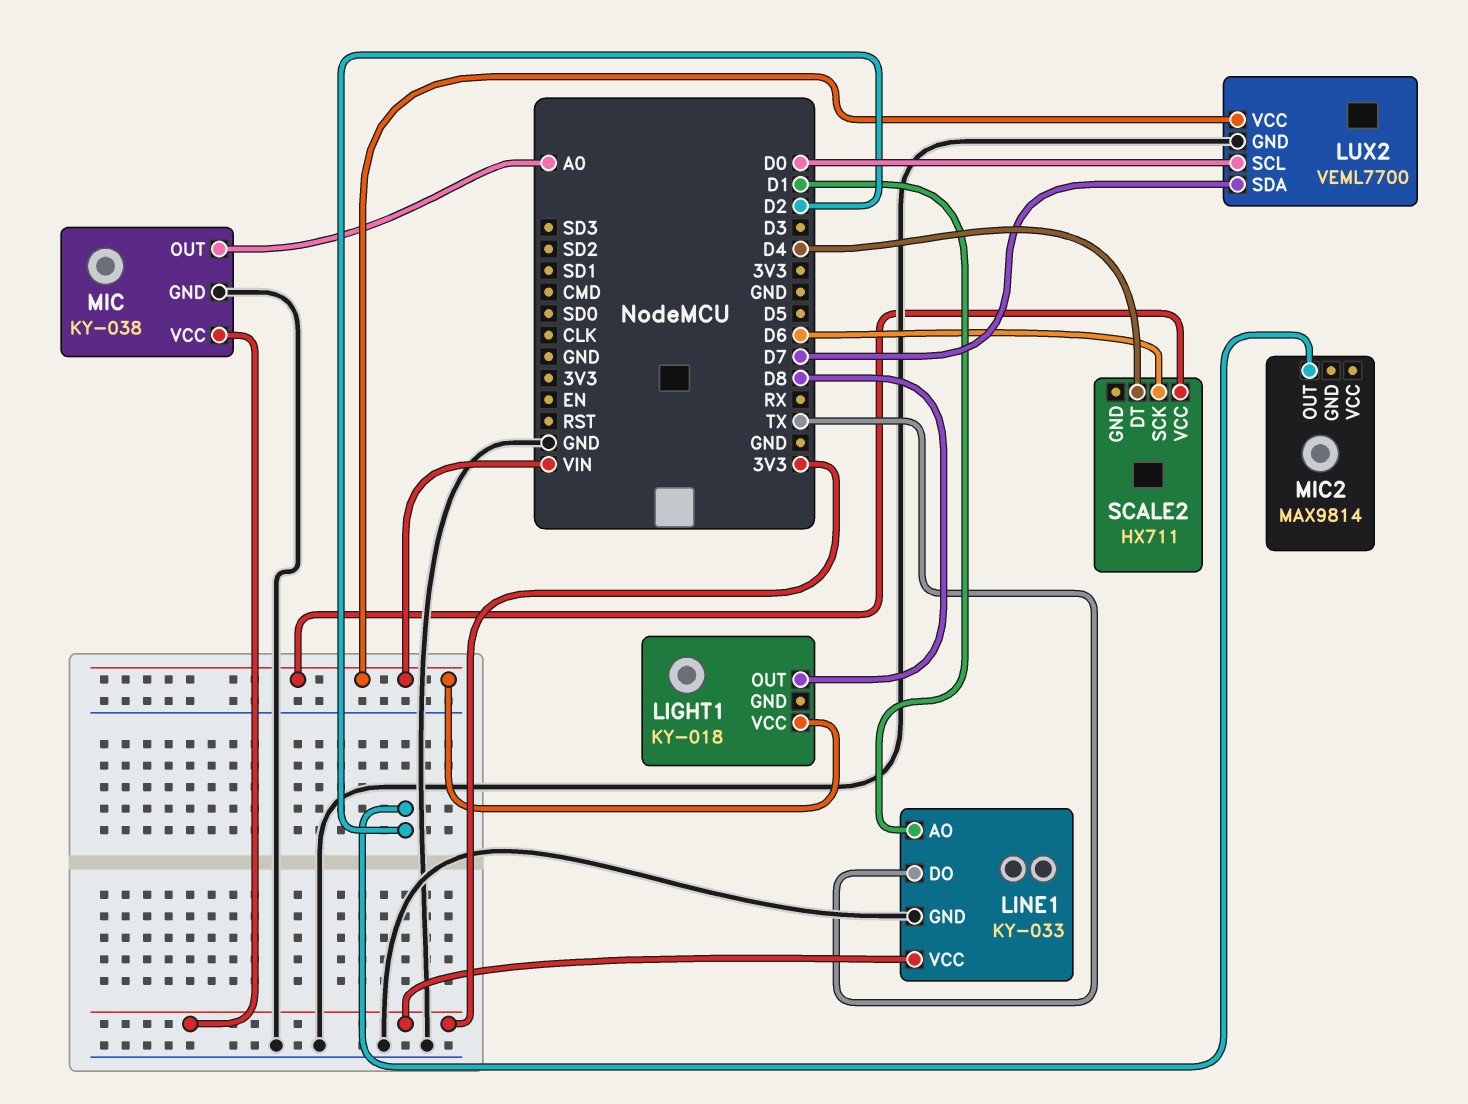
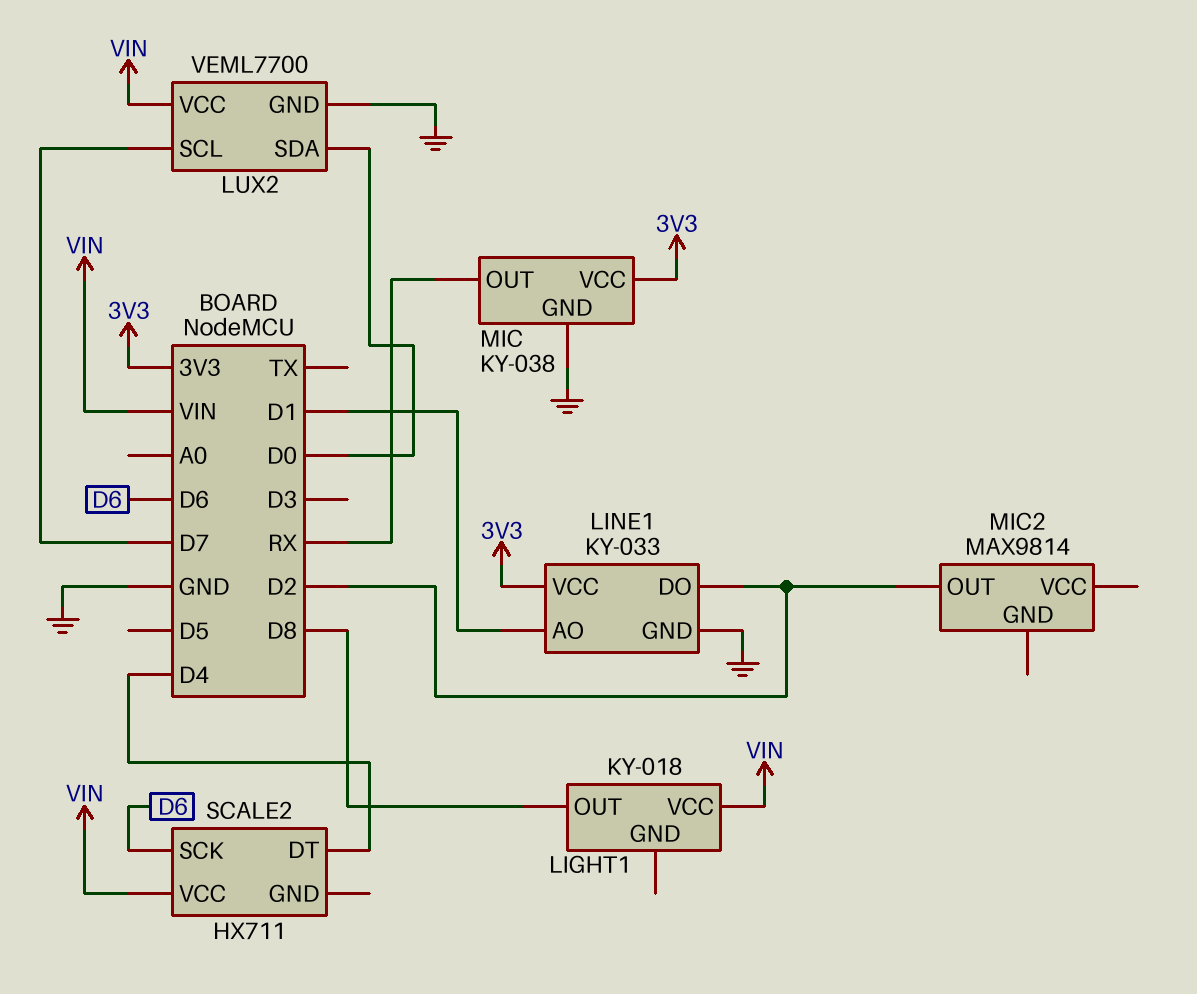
LINE1 pin DO: TX -> D2
LUX2 pin SCL: D0 -> D7
LUX2 pin SDA: D7 -> D0
MIC pin OUT: A0 -> RX

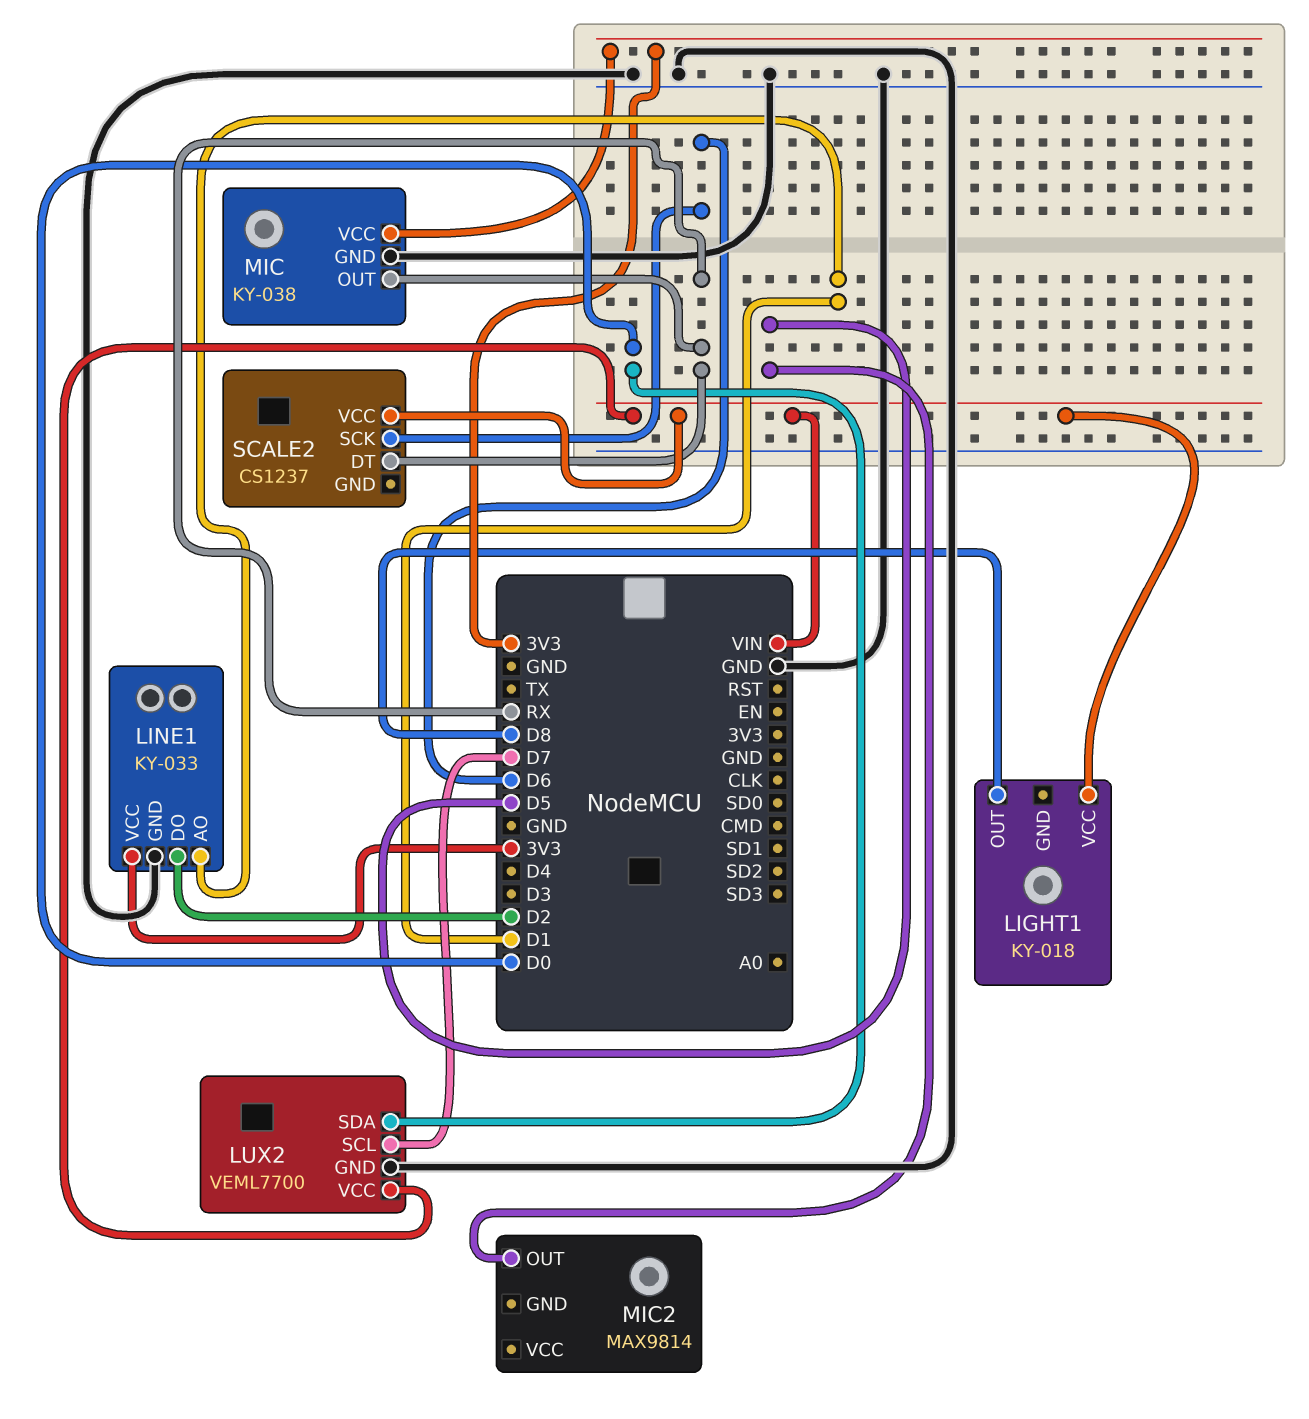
MIC2 pin OUT: D2 -> D5
SCALE2: HX711 -> CS1237
SCALE2 pin DT: D4 -> RX

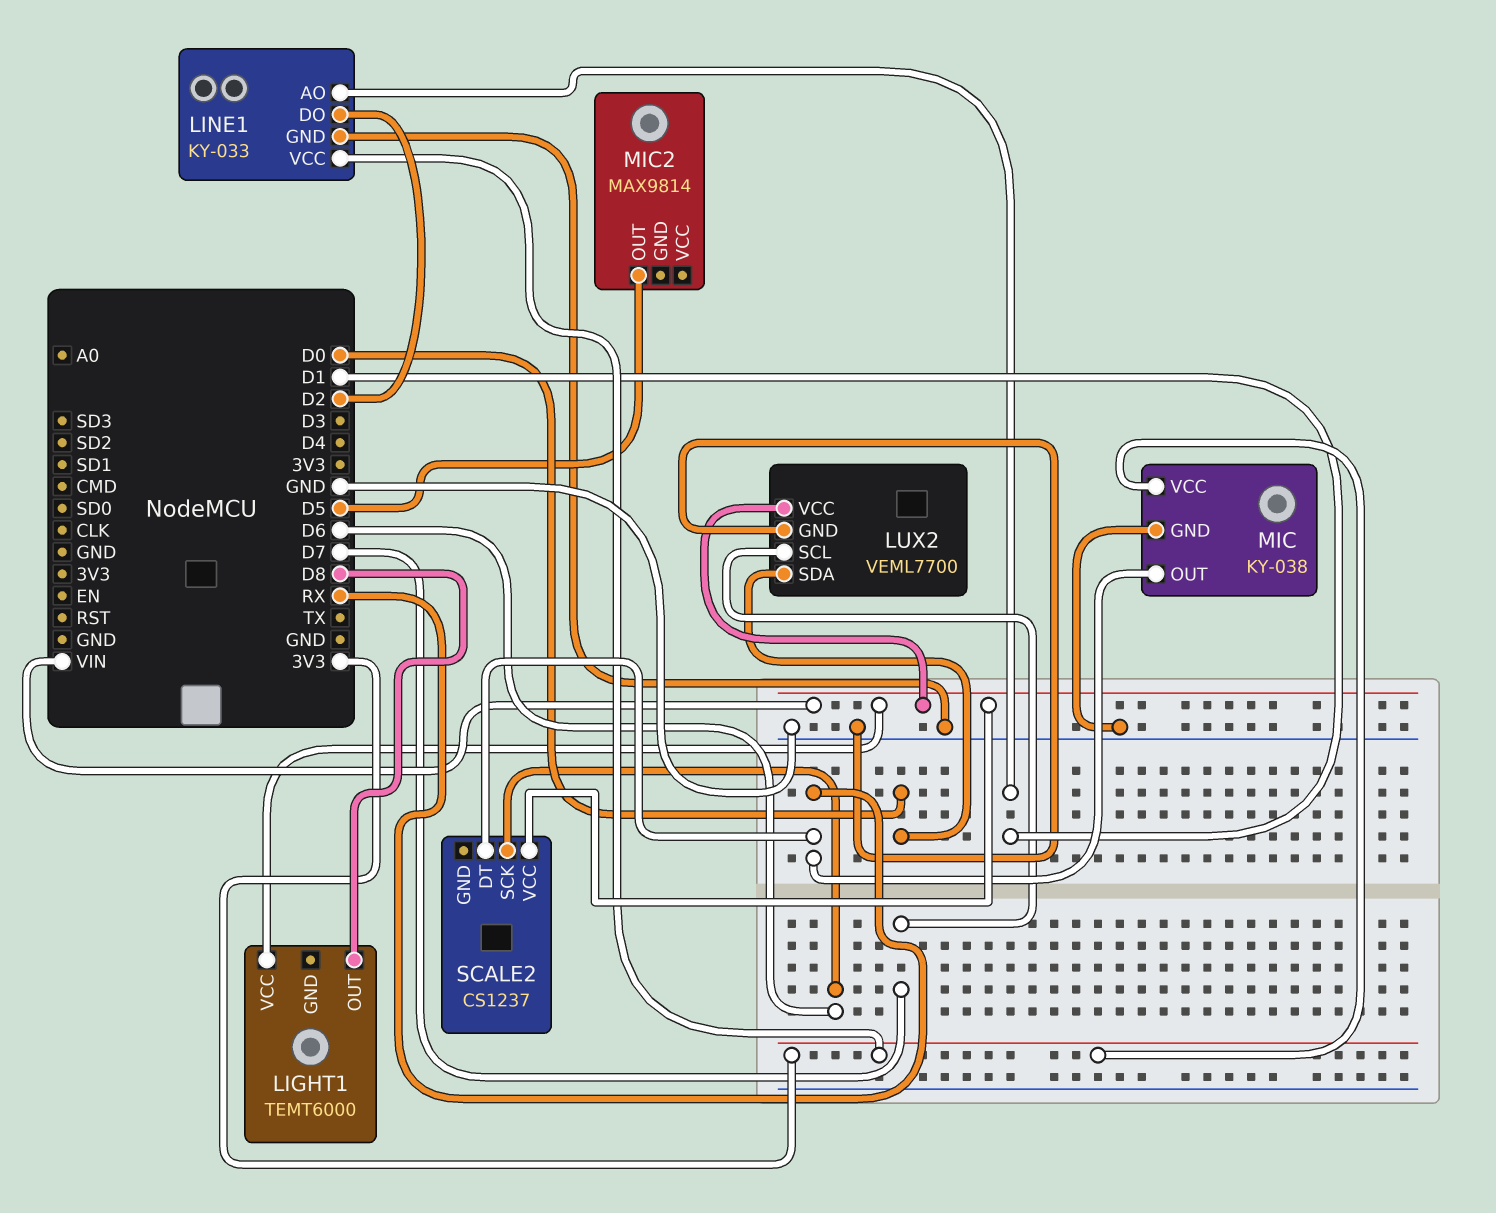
LIGHT1: KY-018 -> TEMT6000

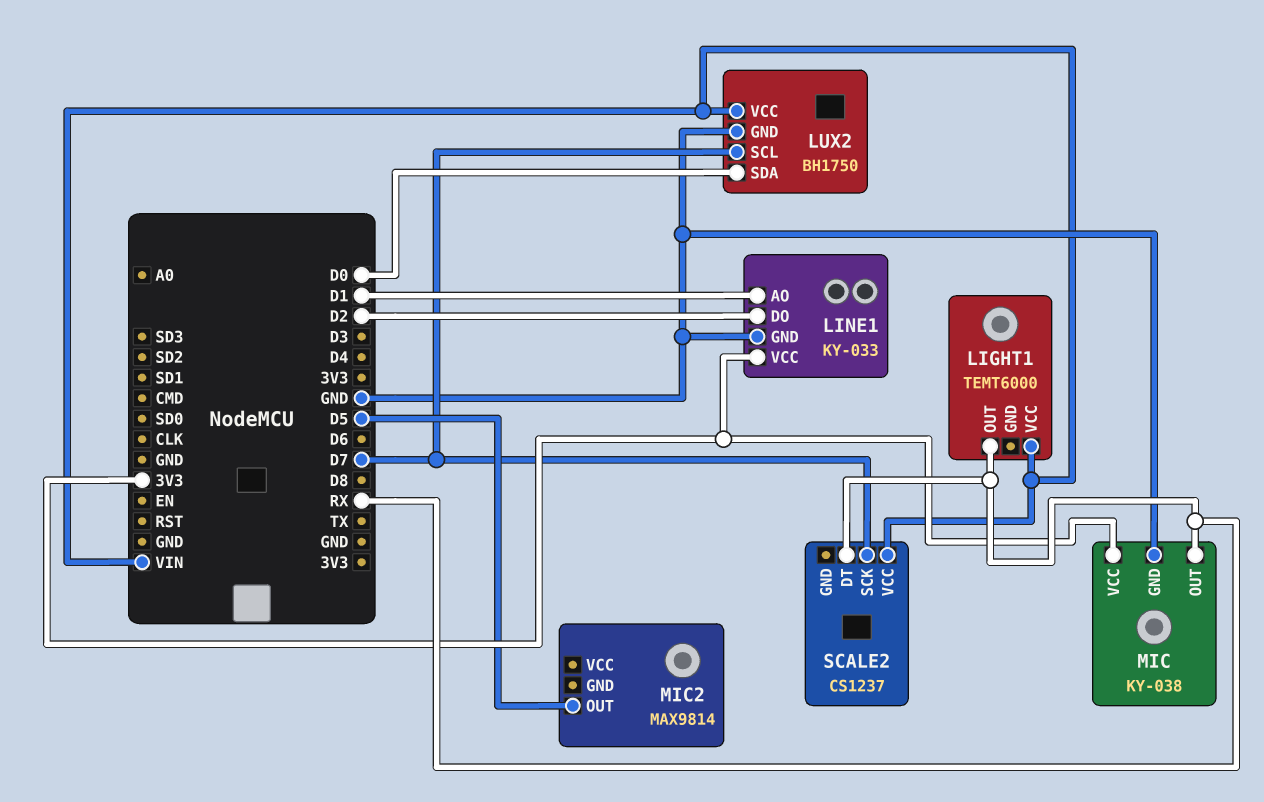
LIGHT1 pin OUT: D8 -> RX
LUX2: VEML7700 -> BH1750
SCALE2 pin SCK: D6 -> D7

